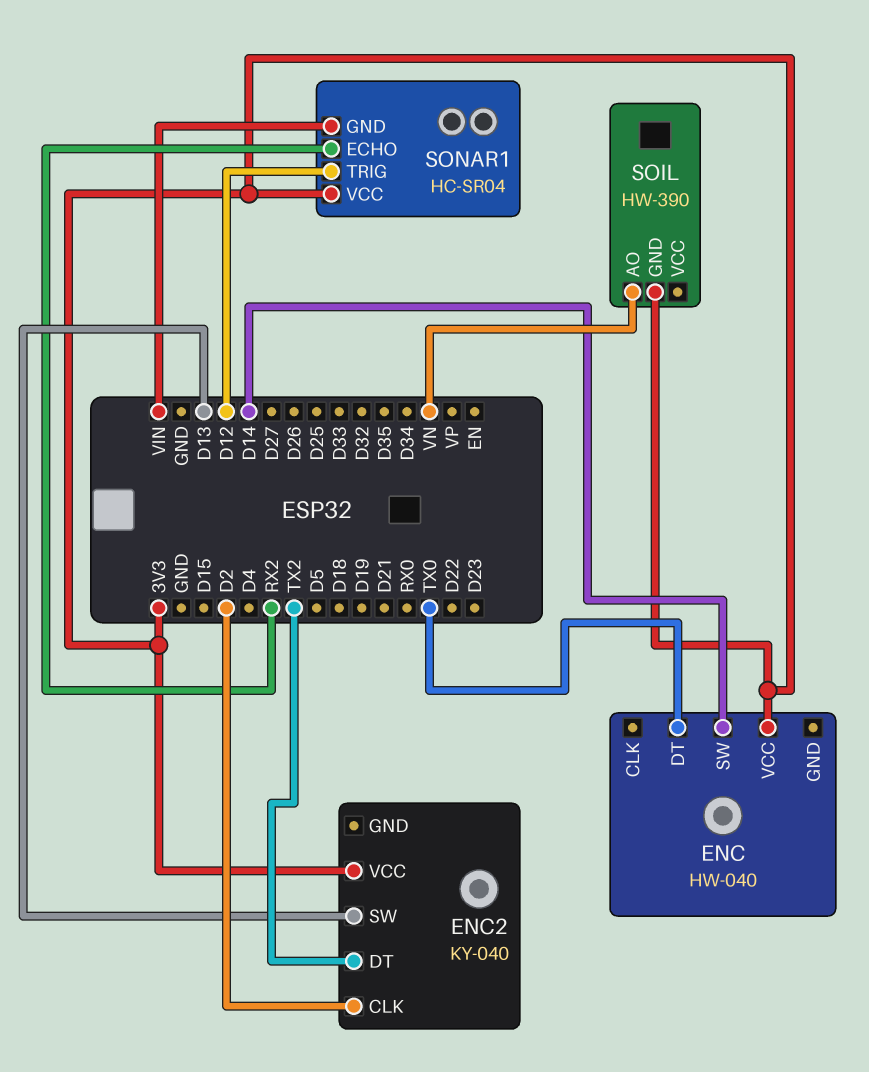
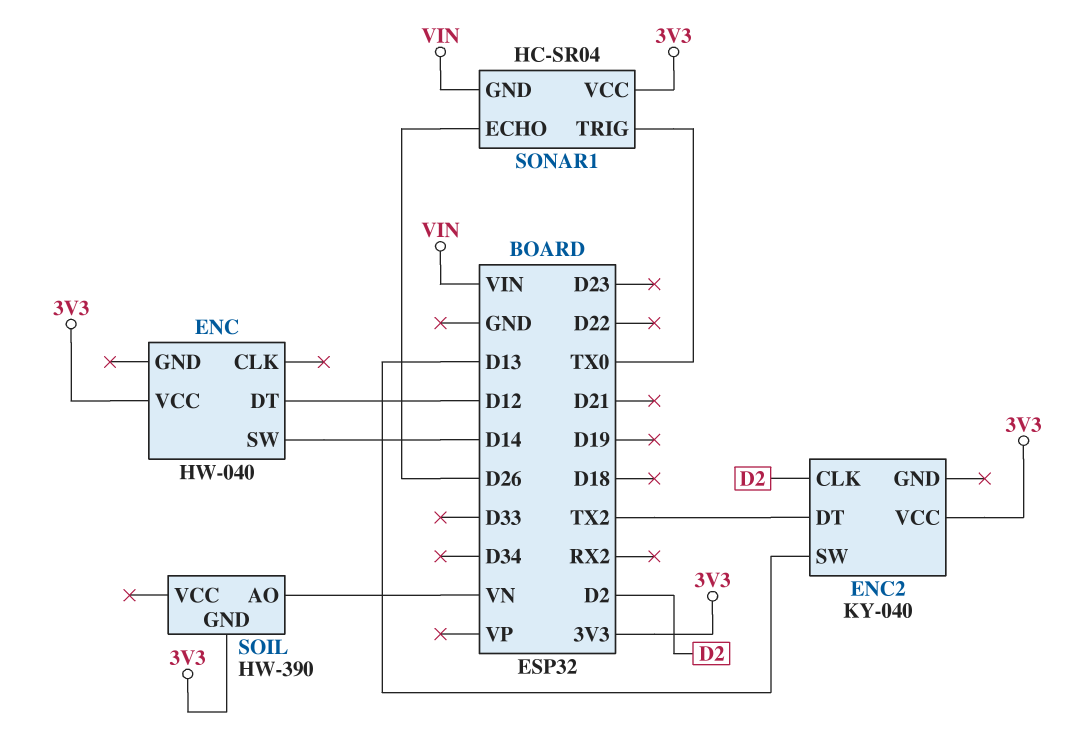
ENC pin DT: TX0 -> D12
SONAR1 pin ECHO: RX2 -> D26
SONAR1 pin TRIG: D12 -> TX0

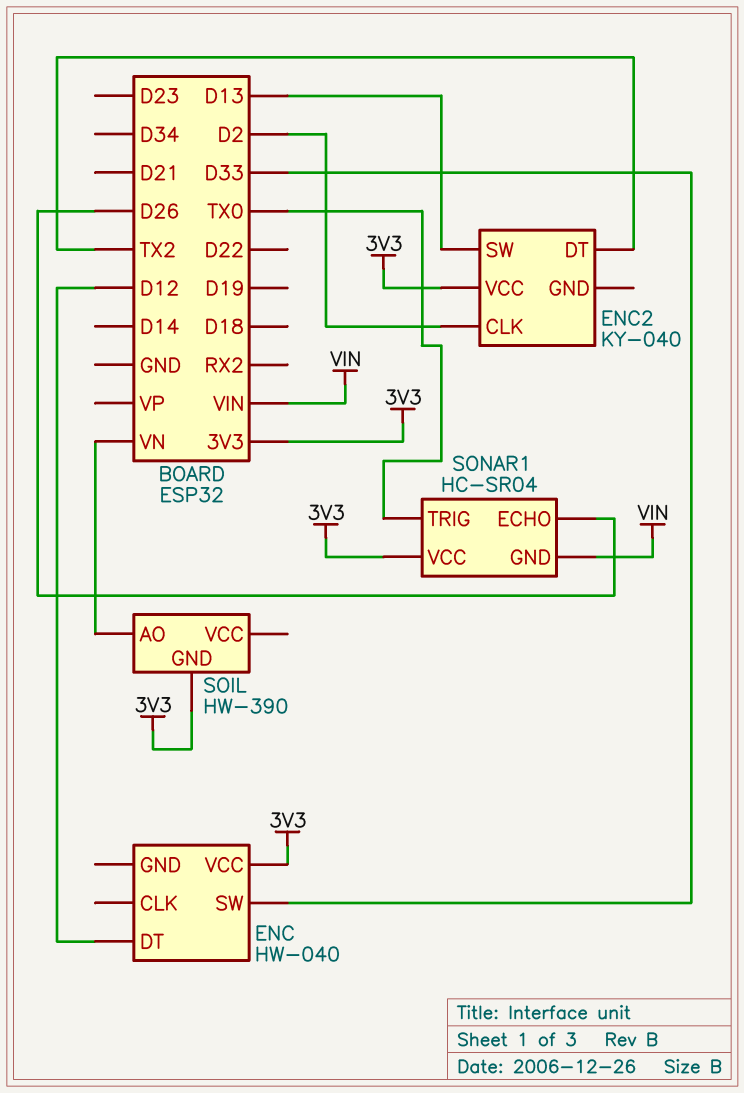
ENC pin SW: D14 -> D33

